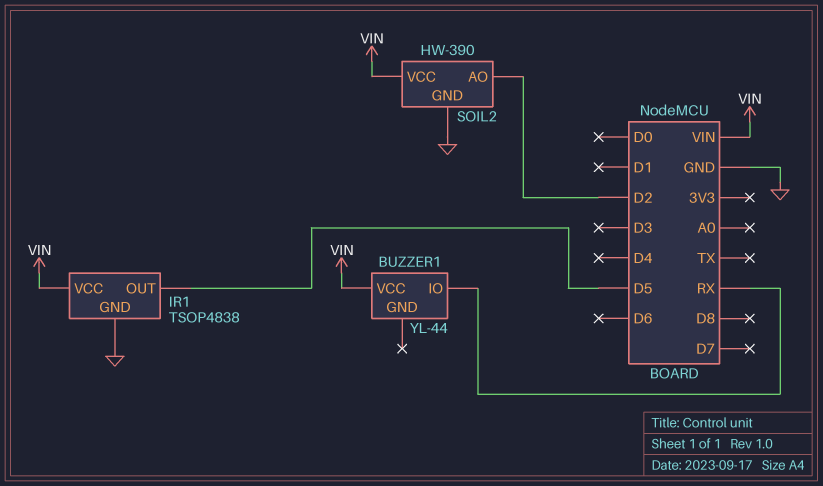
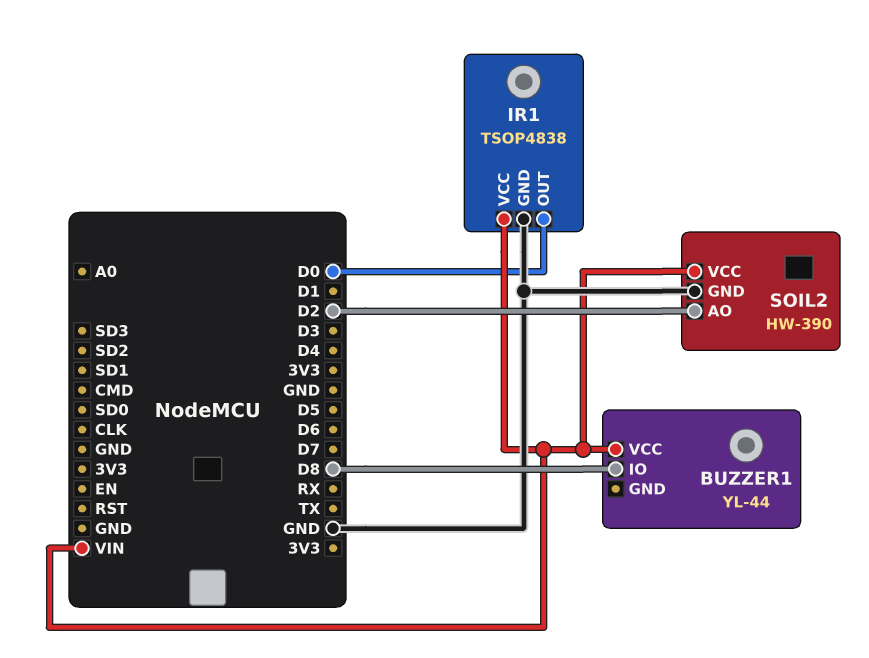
BUZZER1 pin IO: RX -> D8
IR1 pin OUT: D5 -> D0

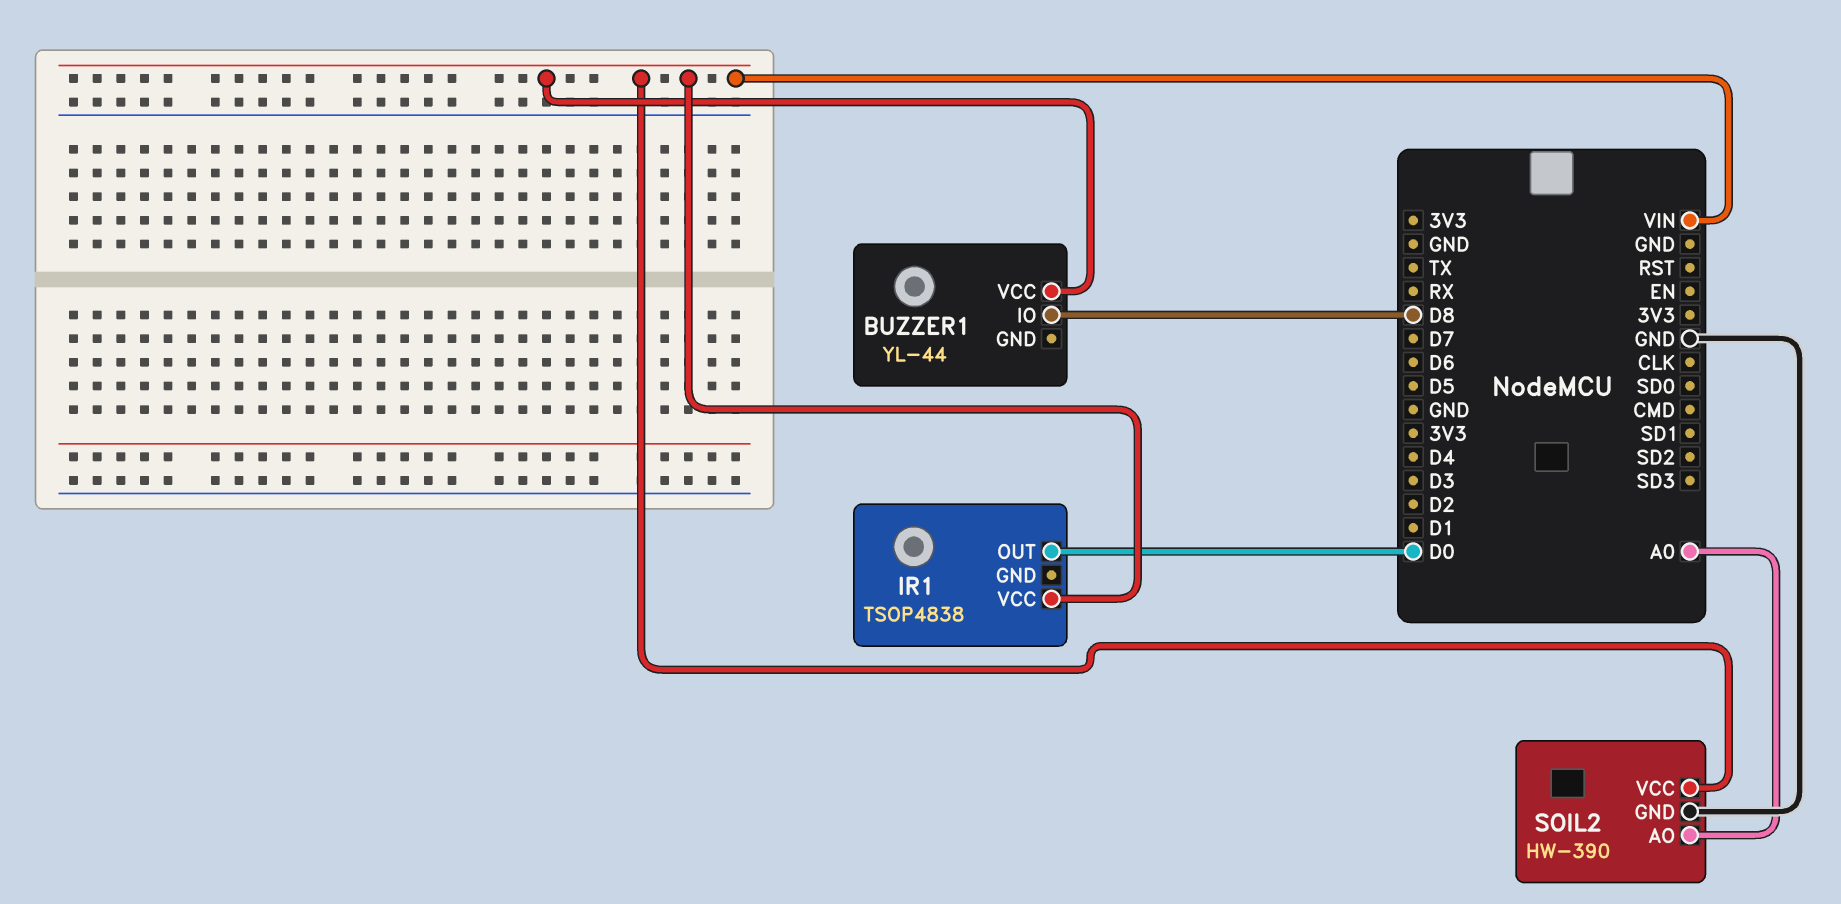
IR1 pin GND: GND -> none
SOIL2 pin AO: D2 -> A0

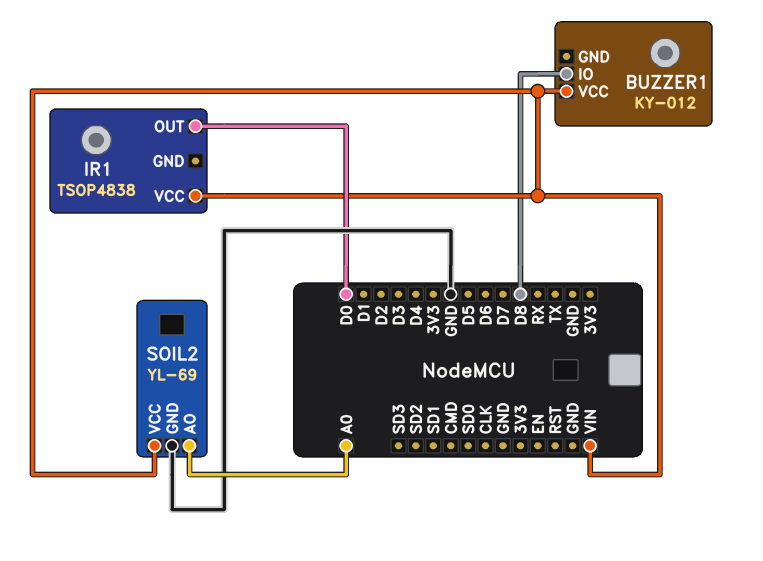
BUZZER1: YL-44 -> KY-012
SOIL2: HW-390 -> YL-69

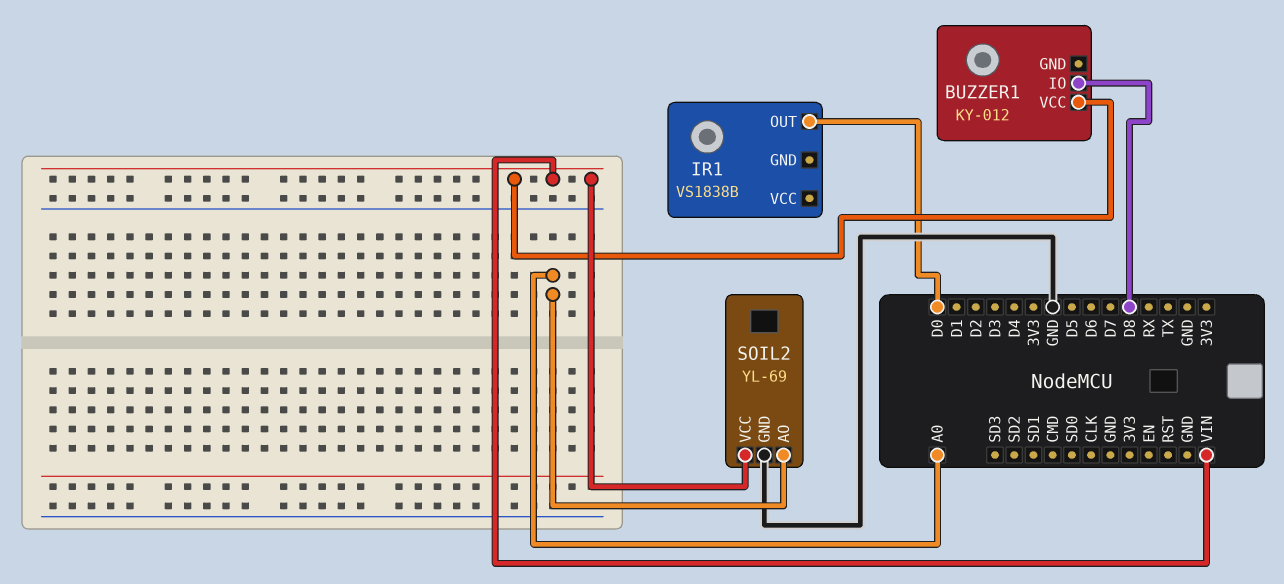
IR1: TSOP4838 -> VS1838B
IR1 pin VCC: VIN -> none

